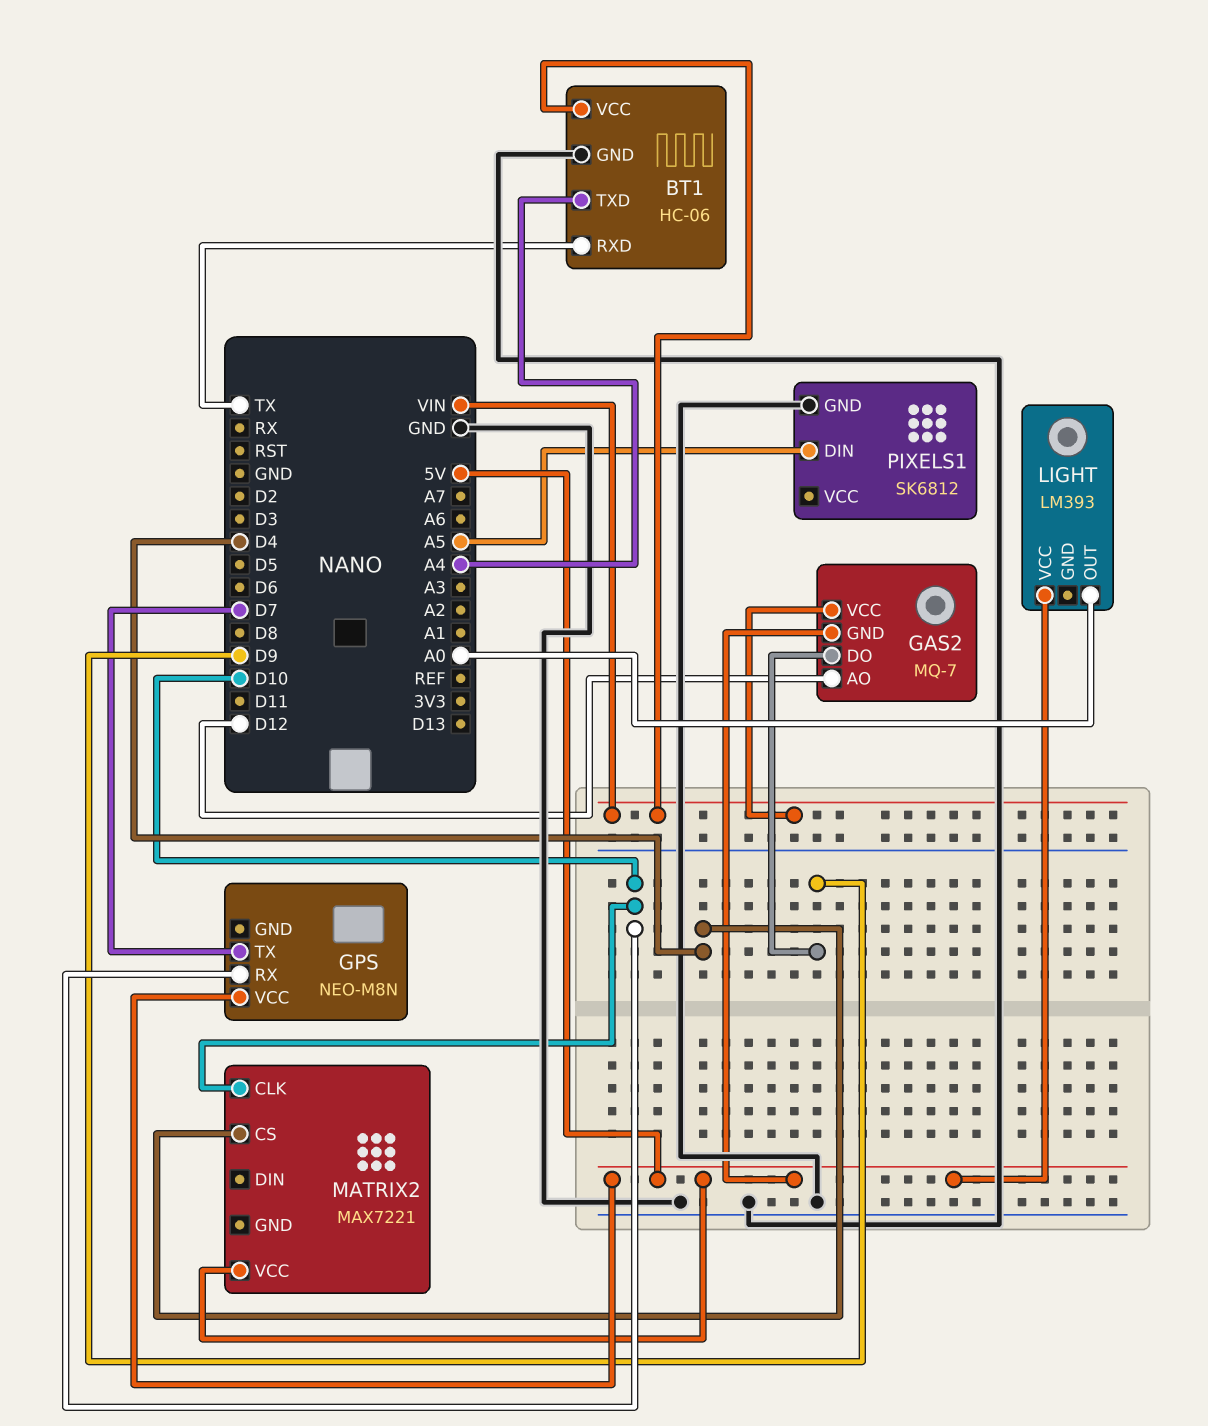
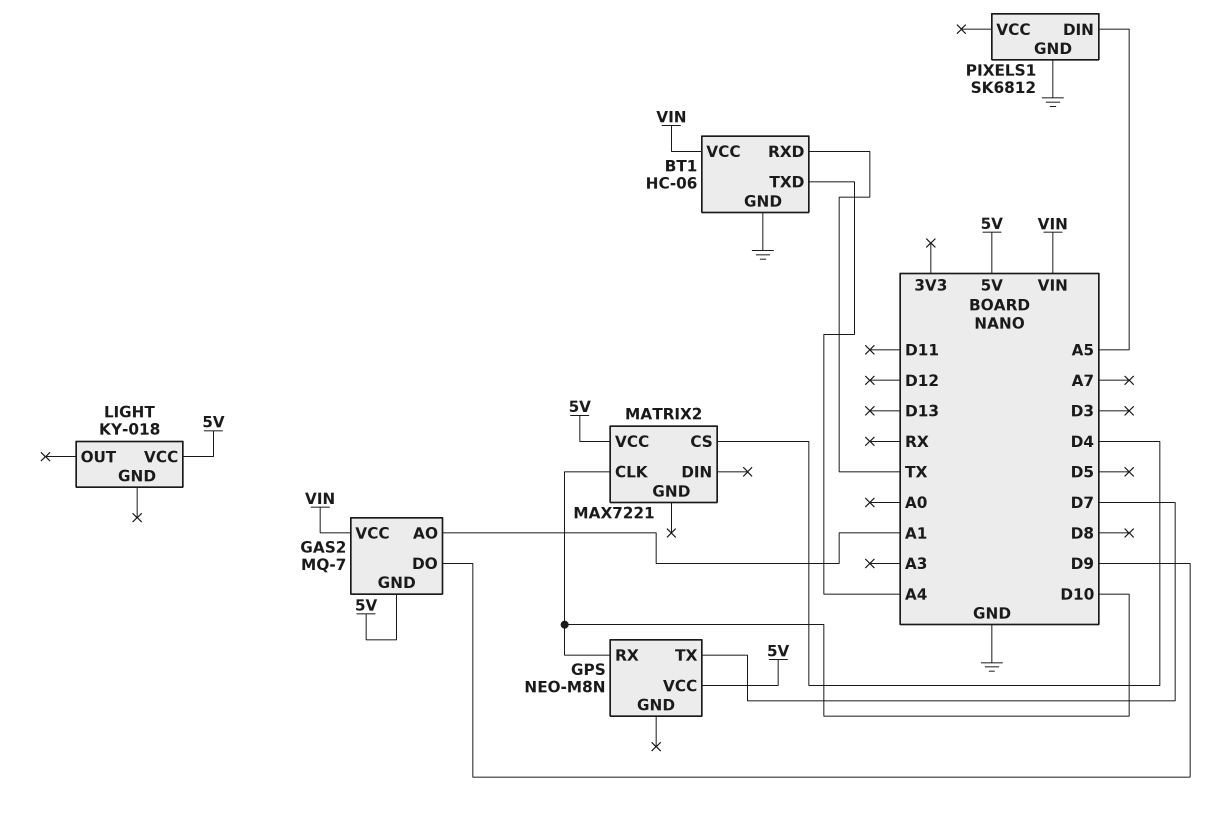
GAS2 pin AO: D12 -> A1
LIGHT: LM393 -> KY-018
LIGHT pin OUT: A0 -> none

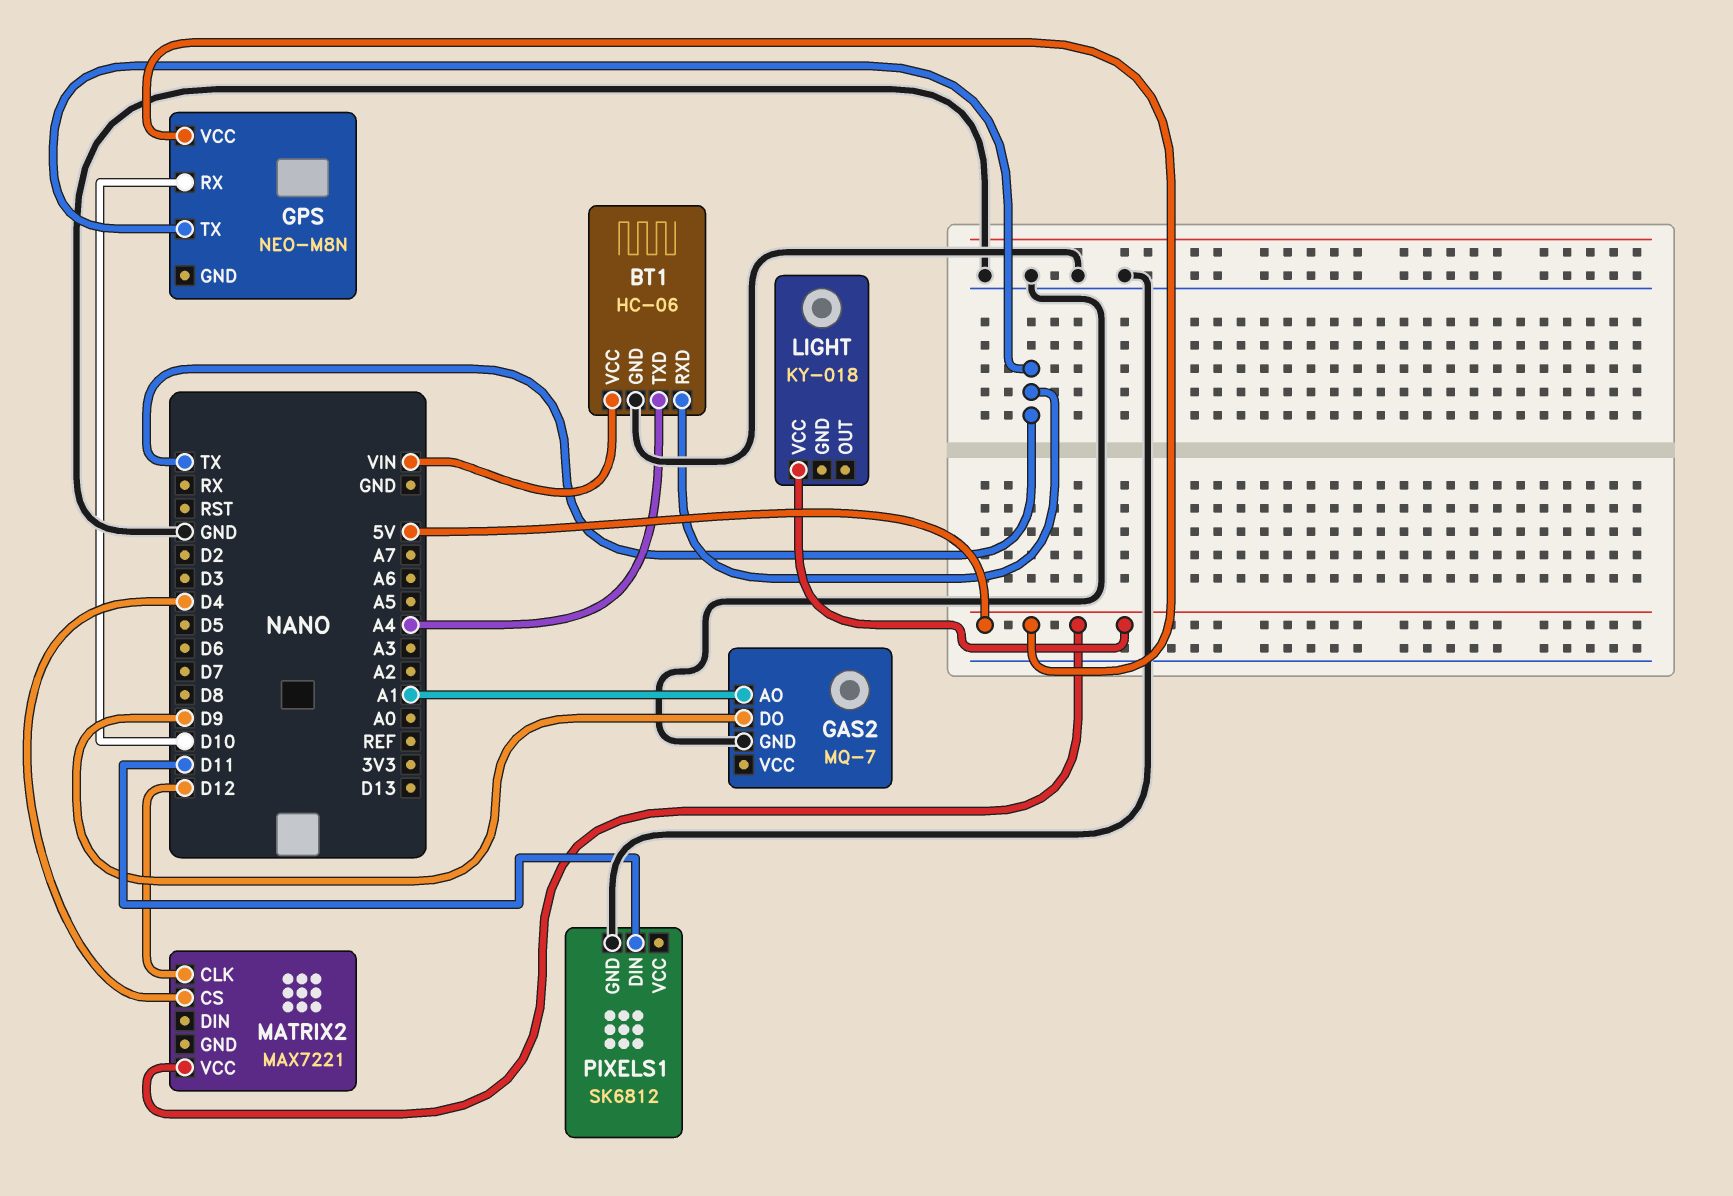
GAS2 pin GND: 5V -> GND
GAS2 pin VCC: VIN -> none
GPS pin TX: D7 -> TX
MATRIX2 pin CLK: D10 -> D12
PIXELS1 pin DIN: A5 -> D11

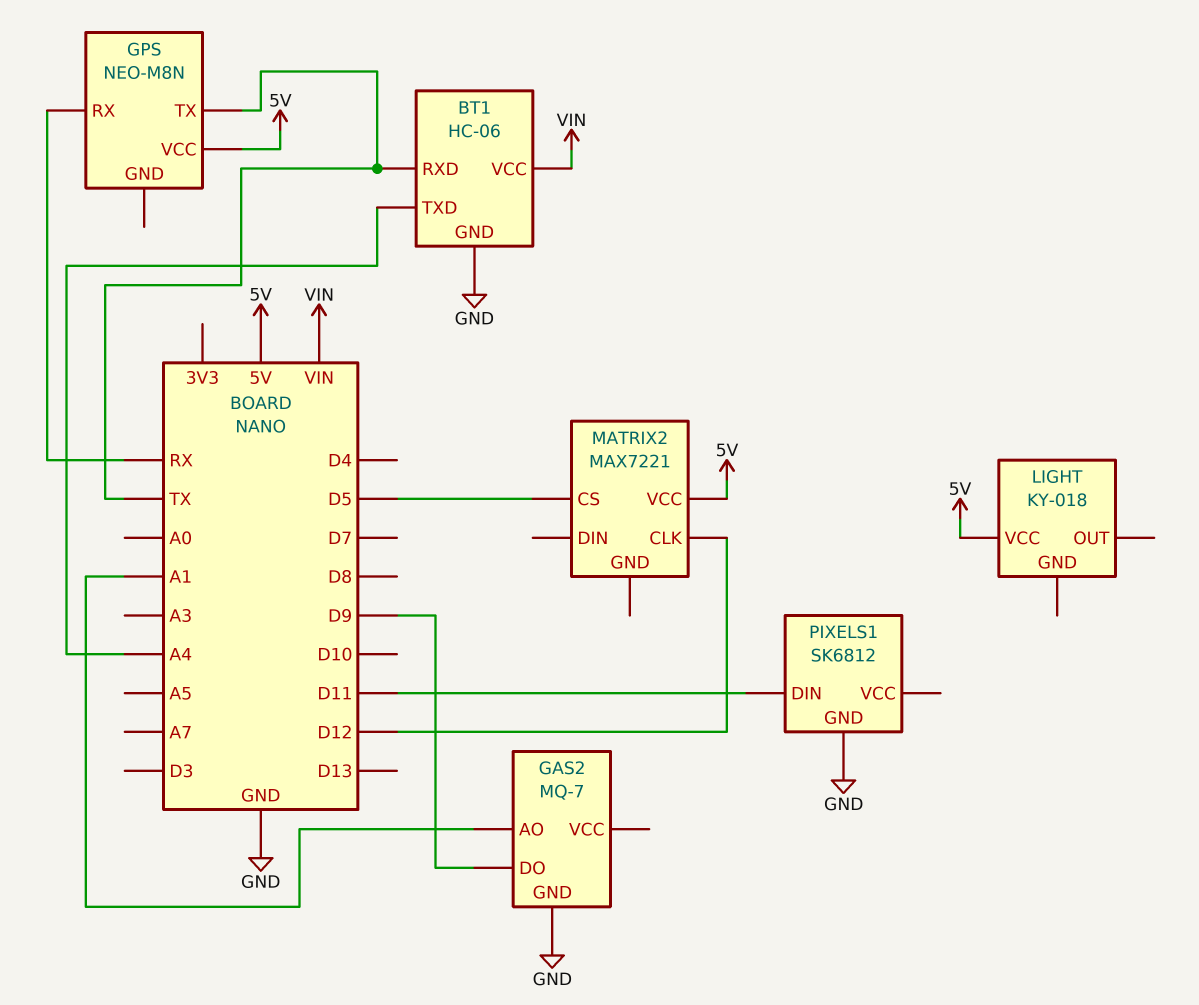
GPS pin RX: D10 -> RX
MATRIX2 pin CS: D4 -> D5

